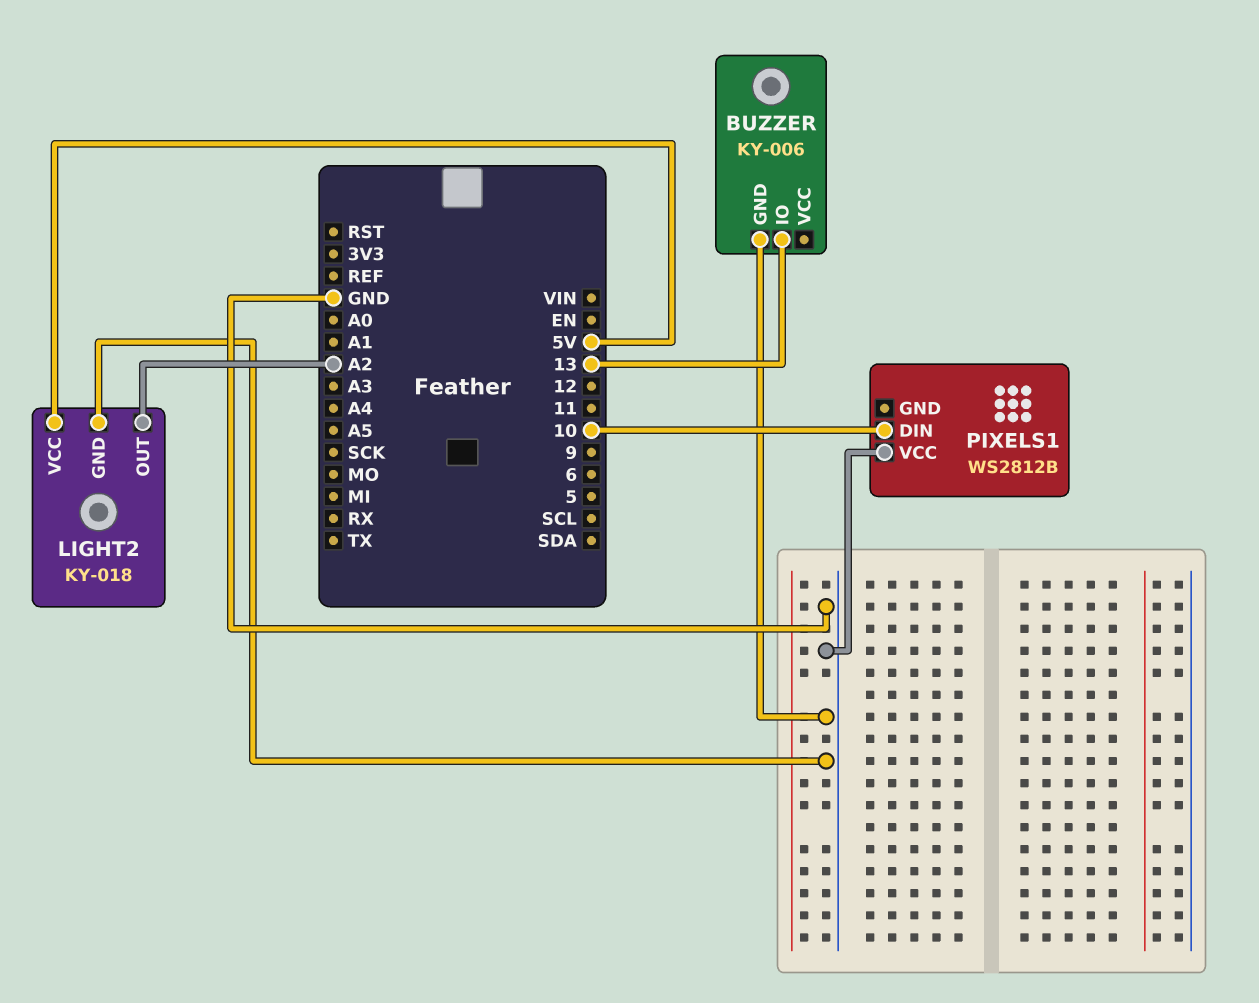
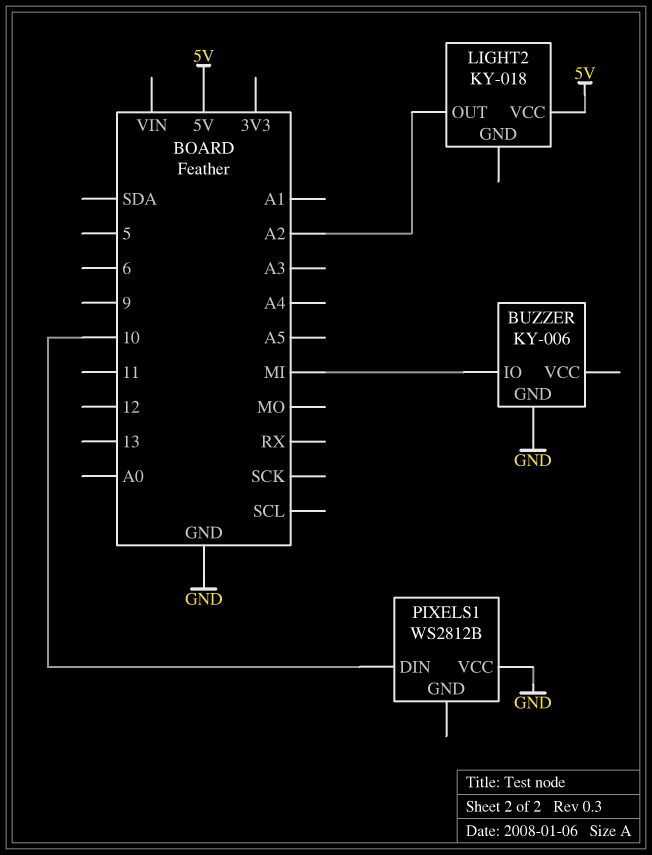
BUZZER pin IO: 13 -> MI
LIGHT2 pin GND: GND -> none

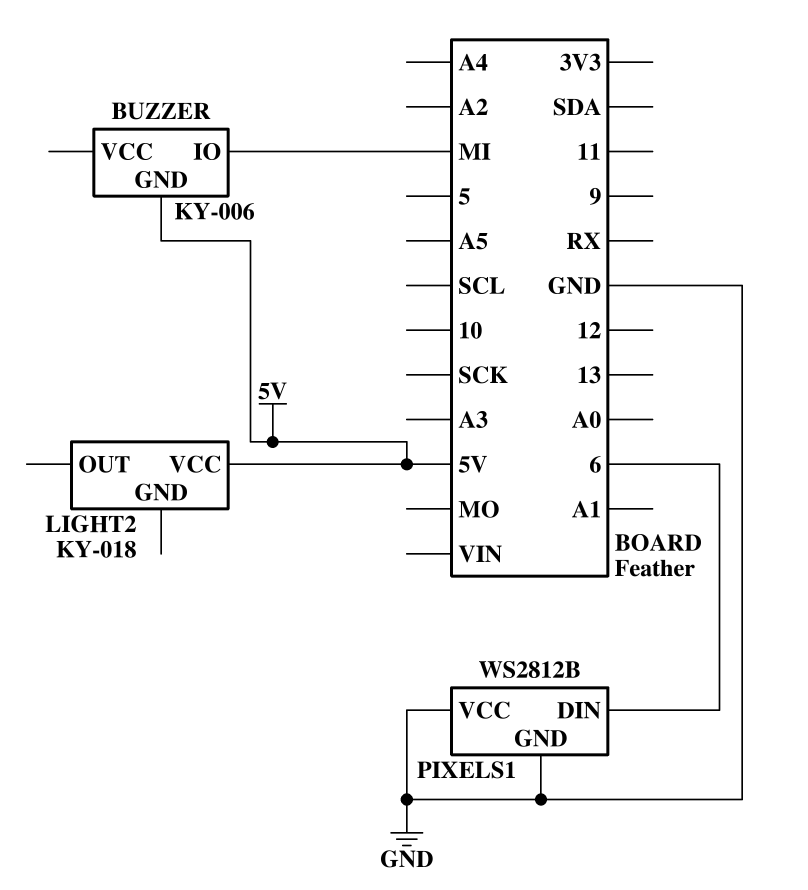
BUZZER pin GND: GND -> 5V
LIGHT2 pin OUT: A2 -> none
PIXELS1 pin DIN: 10 -> 6
PIXELS1 pin GND: none -> GND

